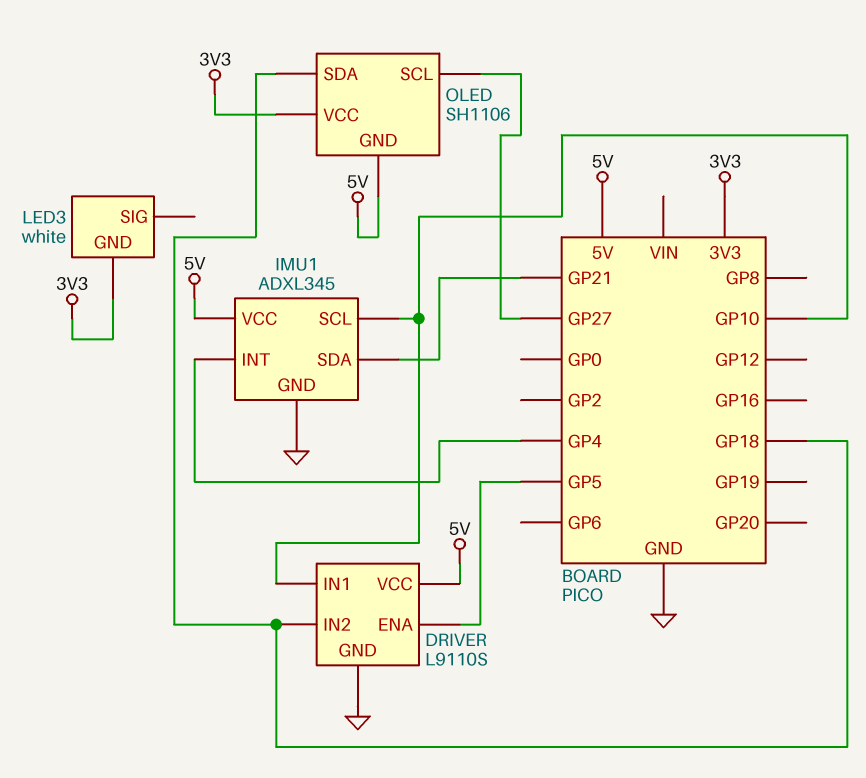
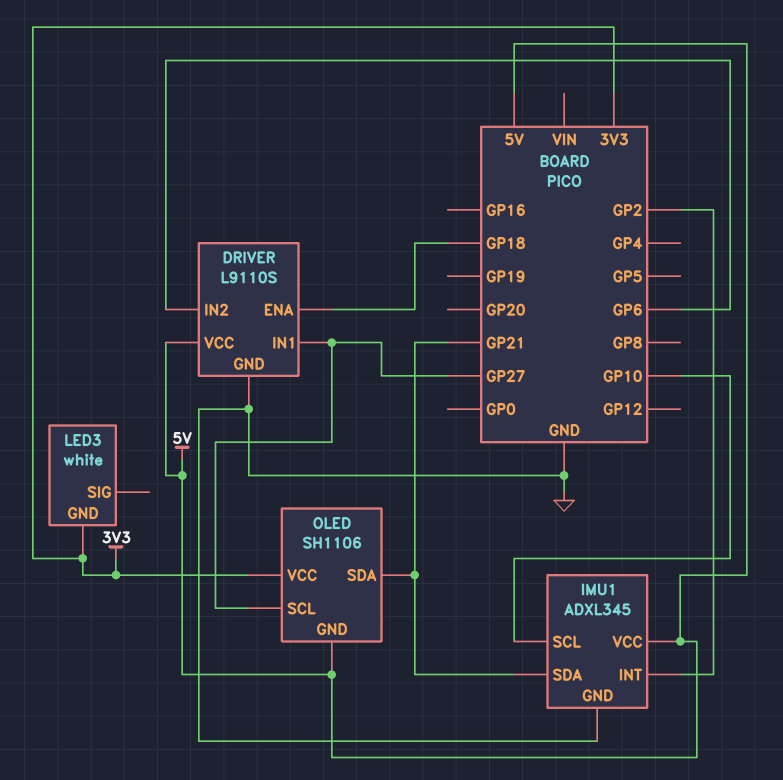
DRIVER pin ENA: GP5 -> GP18
DRIVER pin IN1: GP10 -> GP27
DRIVER pin IN2: GP18 -> GP6
IMU1 pin INT: GP4 -> GP2
OLED pin SDA: GP18 -> GP21

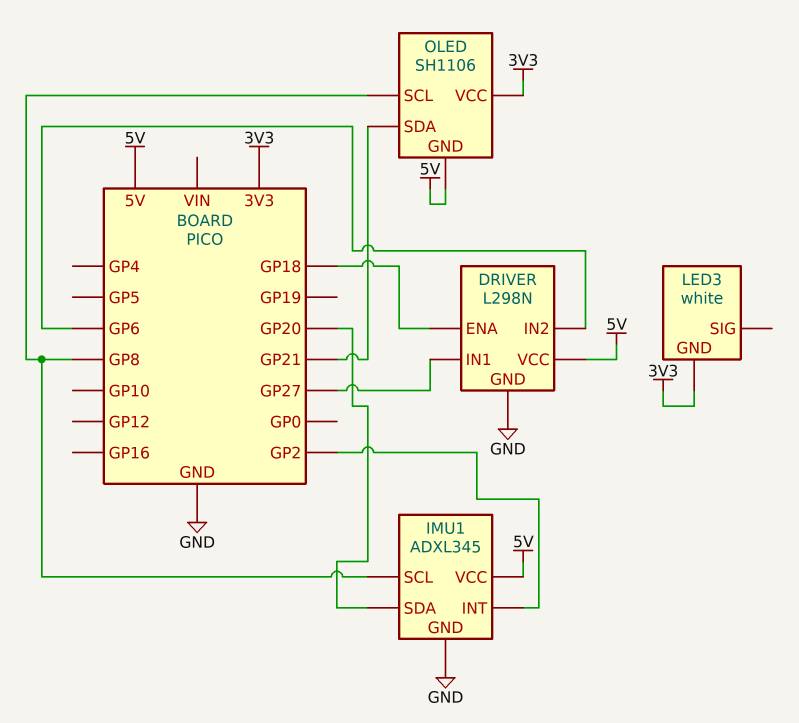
DRIVER: L9110S -> L298N
IMU1 pin SCL: GP10 -> GP8
IMU1 pin SDA: GP21 -> GP20
OLED pin SCL: GP27 -> GP8

